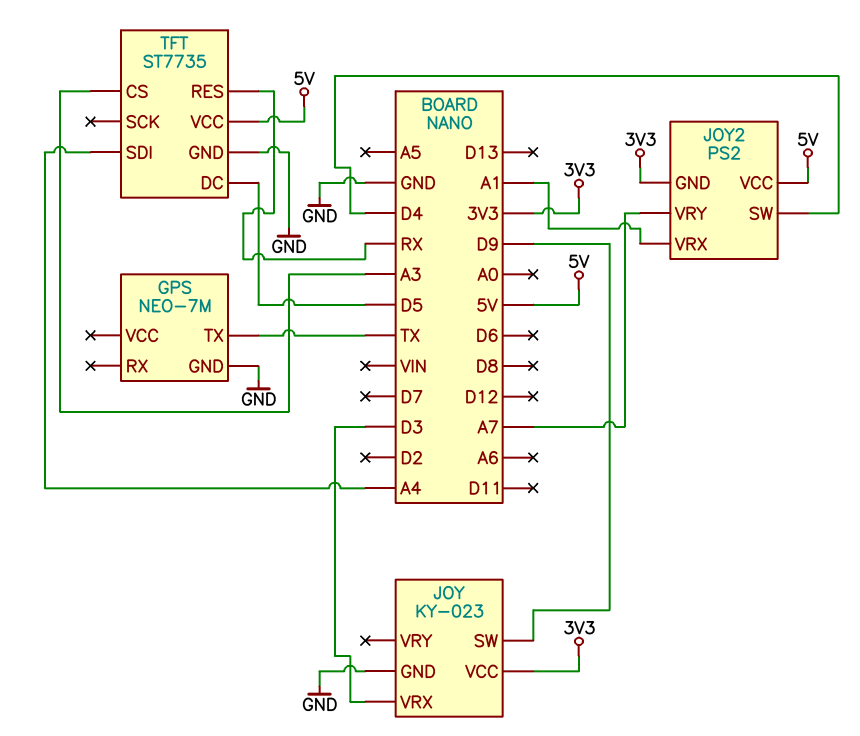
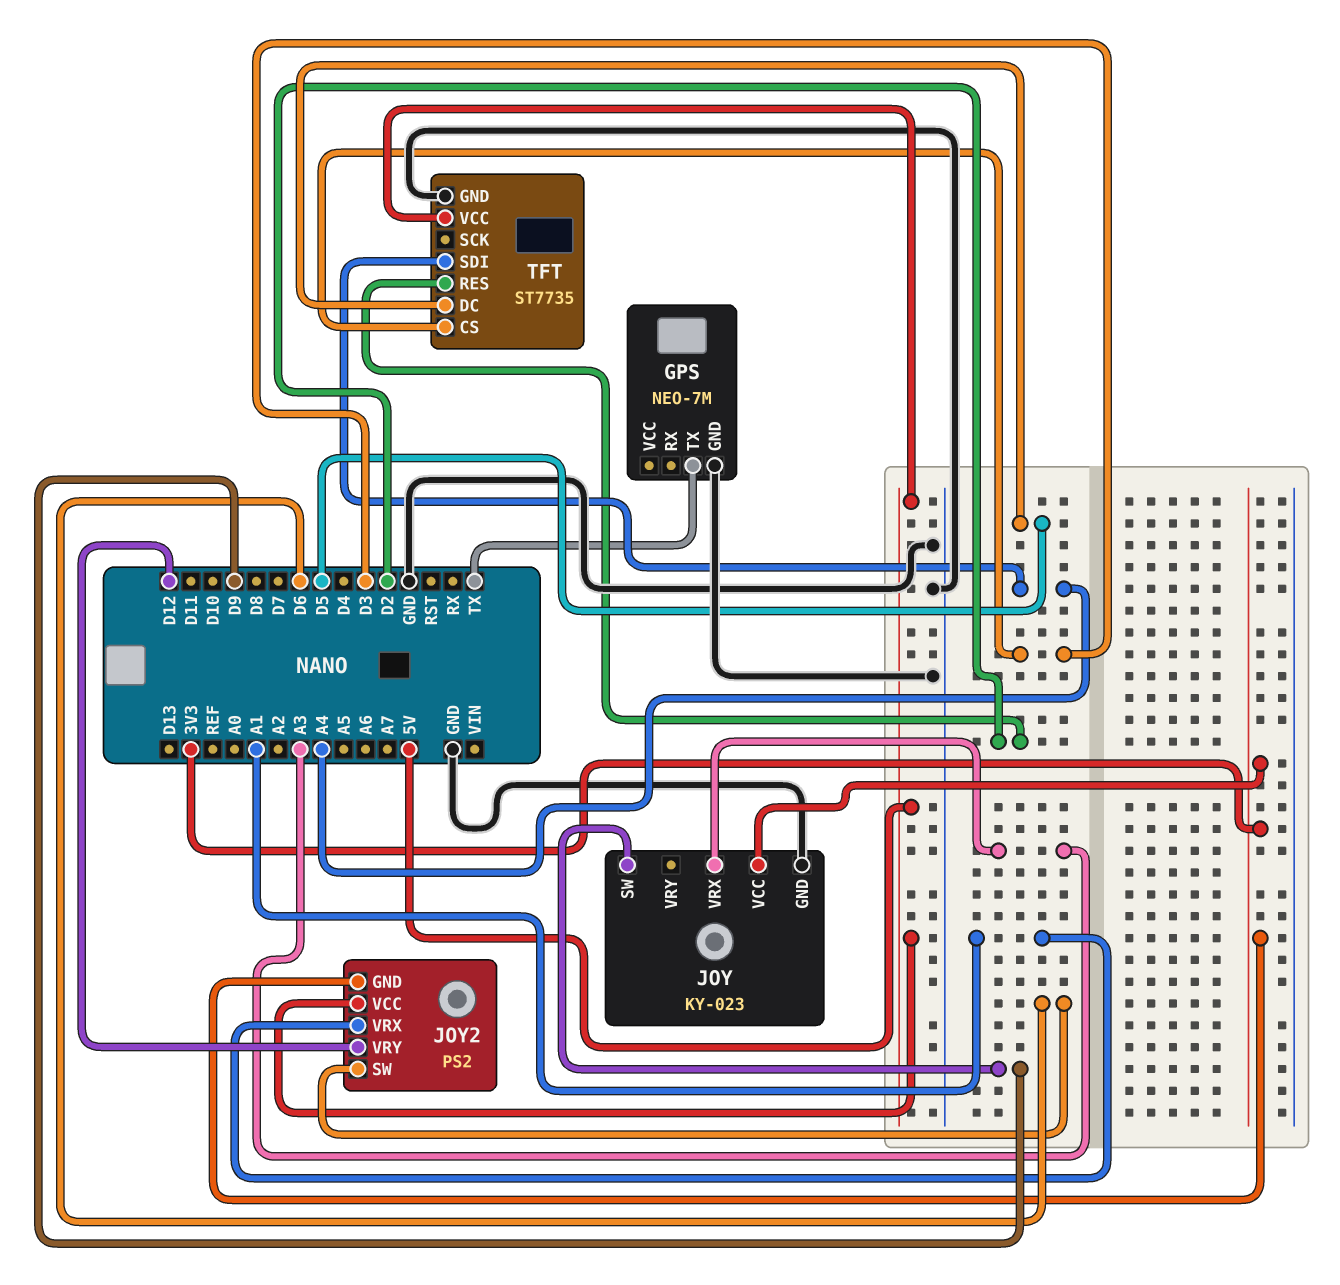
JOY pin VRX: D3 -> A3
JOY2 pin SW: D4 -> D6
JOY2 pin VRY: A7 -> D12
TFT pin CS: A3 -> D3
TFT pin RES: RX -> D2

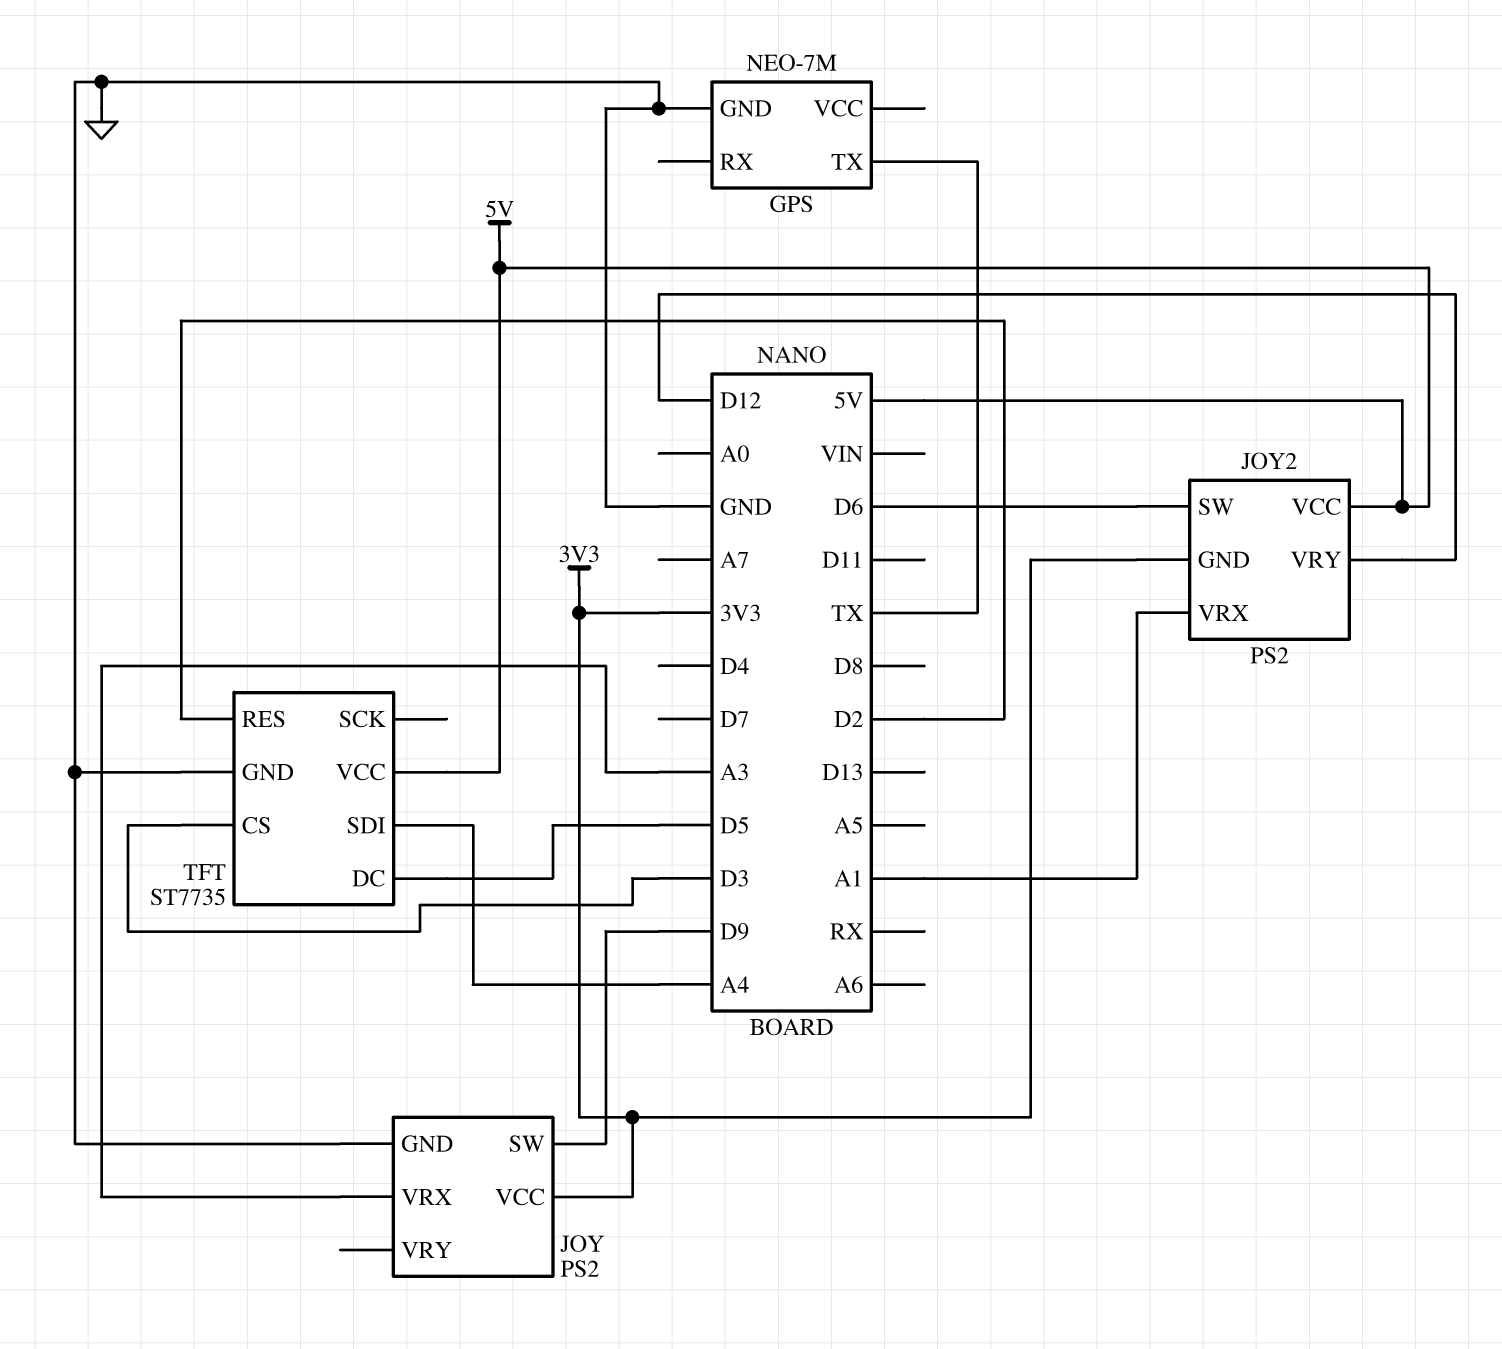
JOY: KY-023 -> PS2

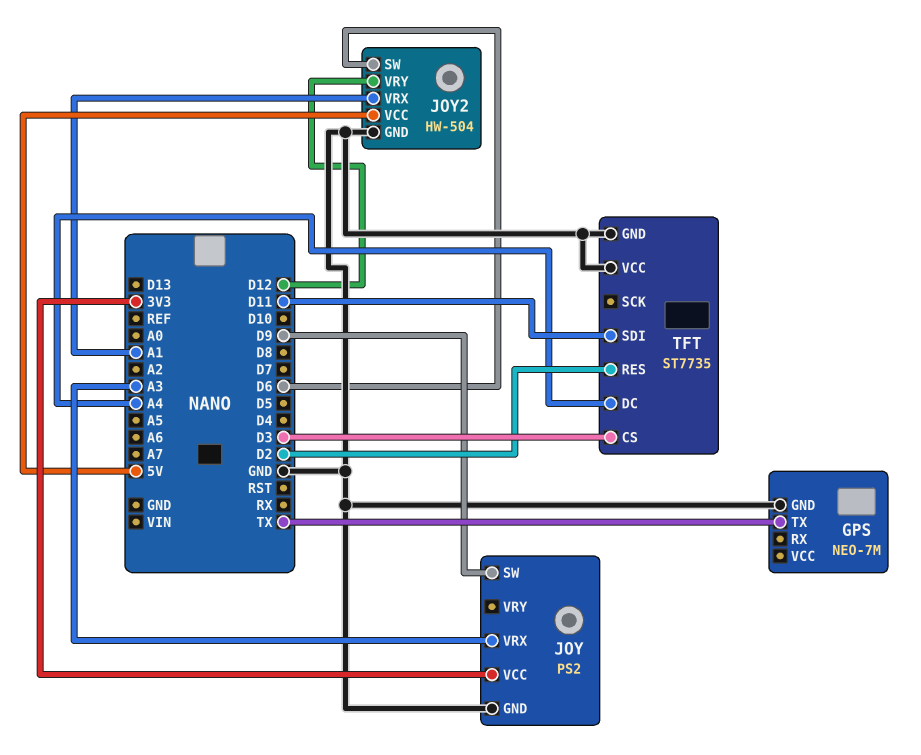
JOY2: PS2 -> HW-504
JOY2 pin GND: 3V3 -> GND
TFT pin DC: D5 -> A4
TFT pin SDI: A4 -> D11
TFT pin VCC: 5V -> GND

